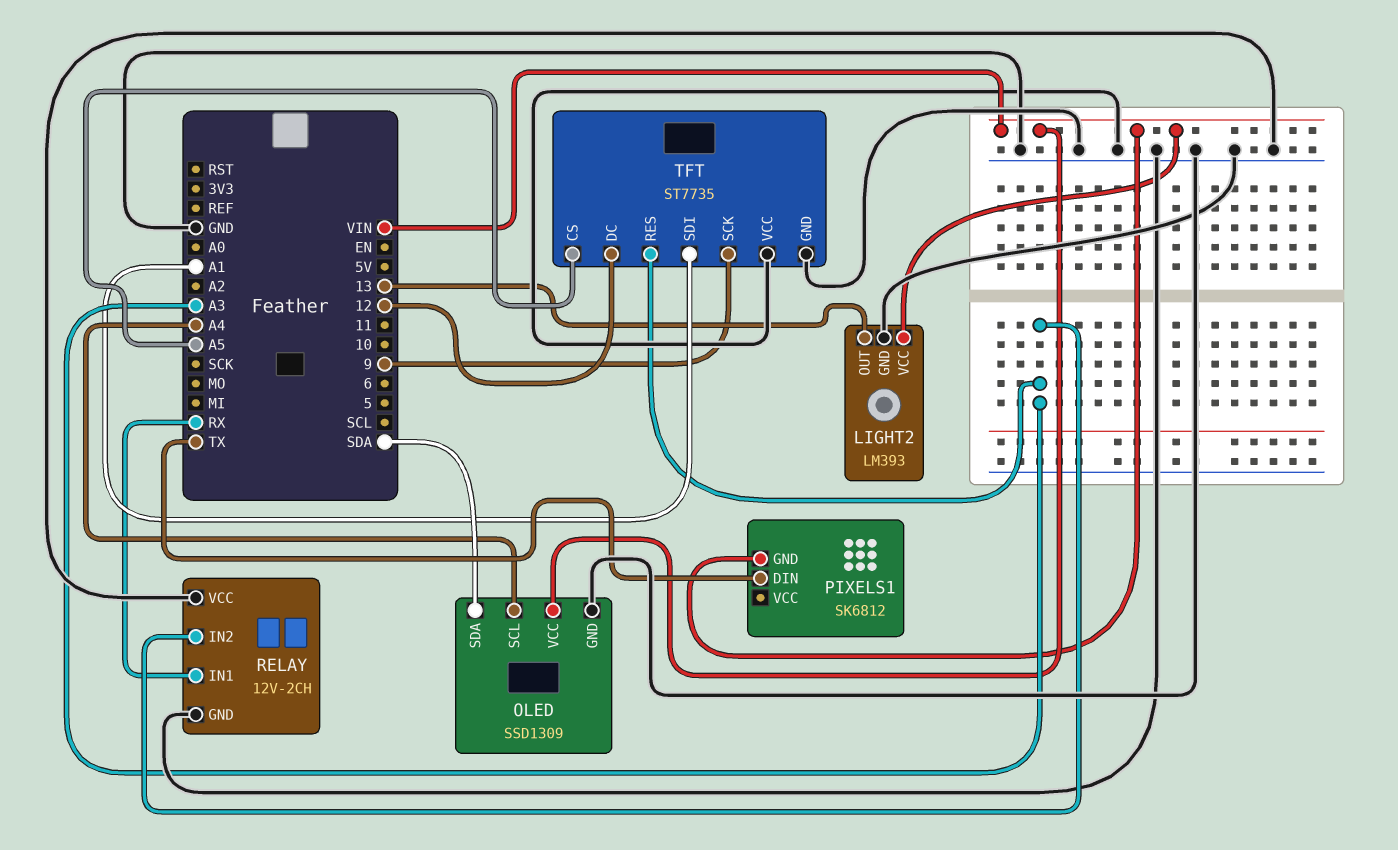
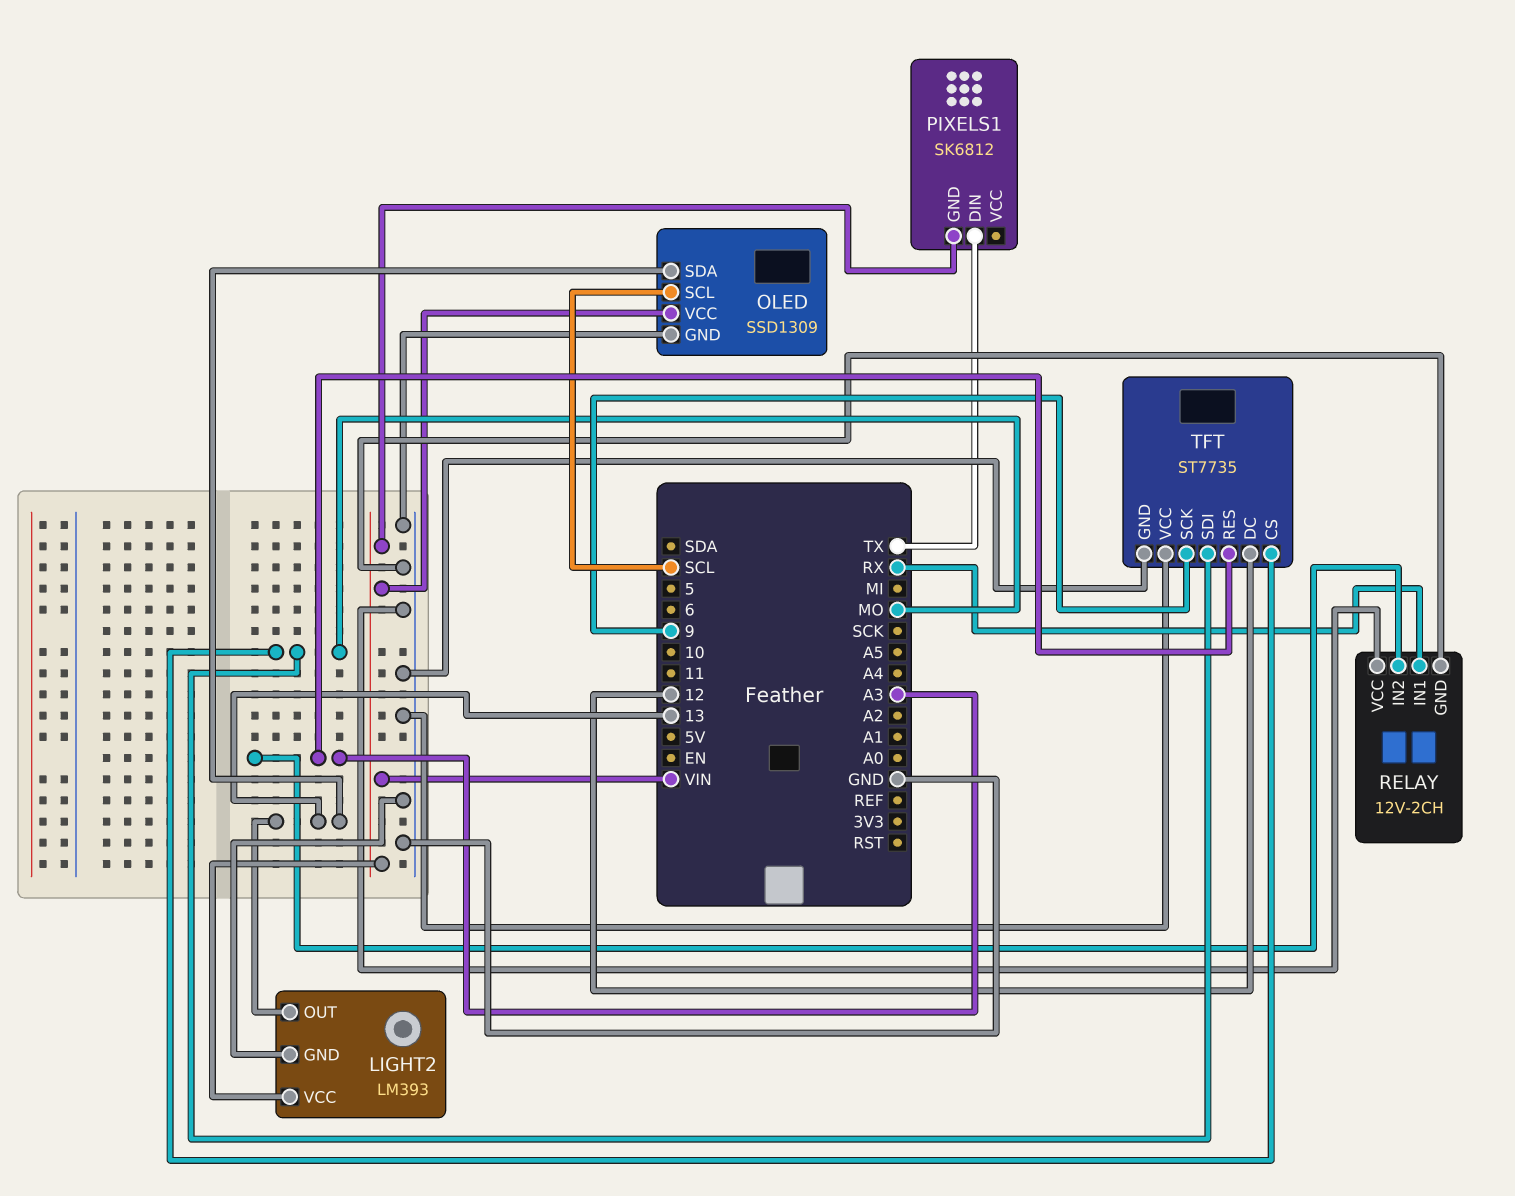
OLED pin SCL: A4 -> SCL
OLED pin SDA: SDA -> 13
TFT pin CS: A5 -> MO
TFT pin SDI: A1 -> MO

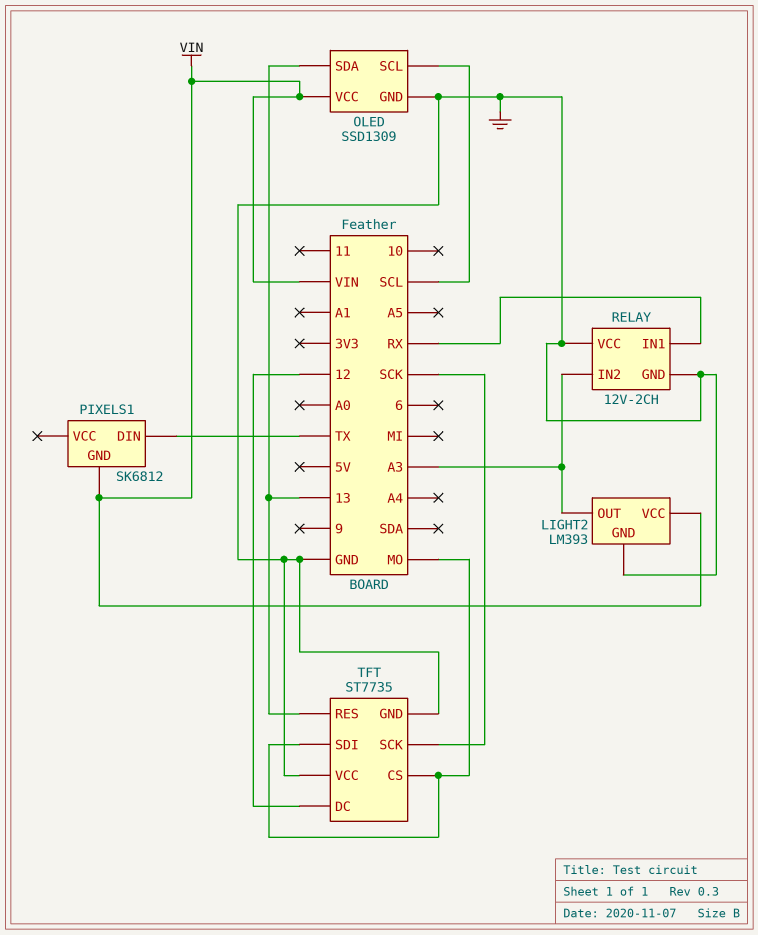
LIGHT2 pin OUT: 13 -> A3
TFT pin RES: A3 -> 13
TFT pin SCK: 9 -> SCK

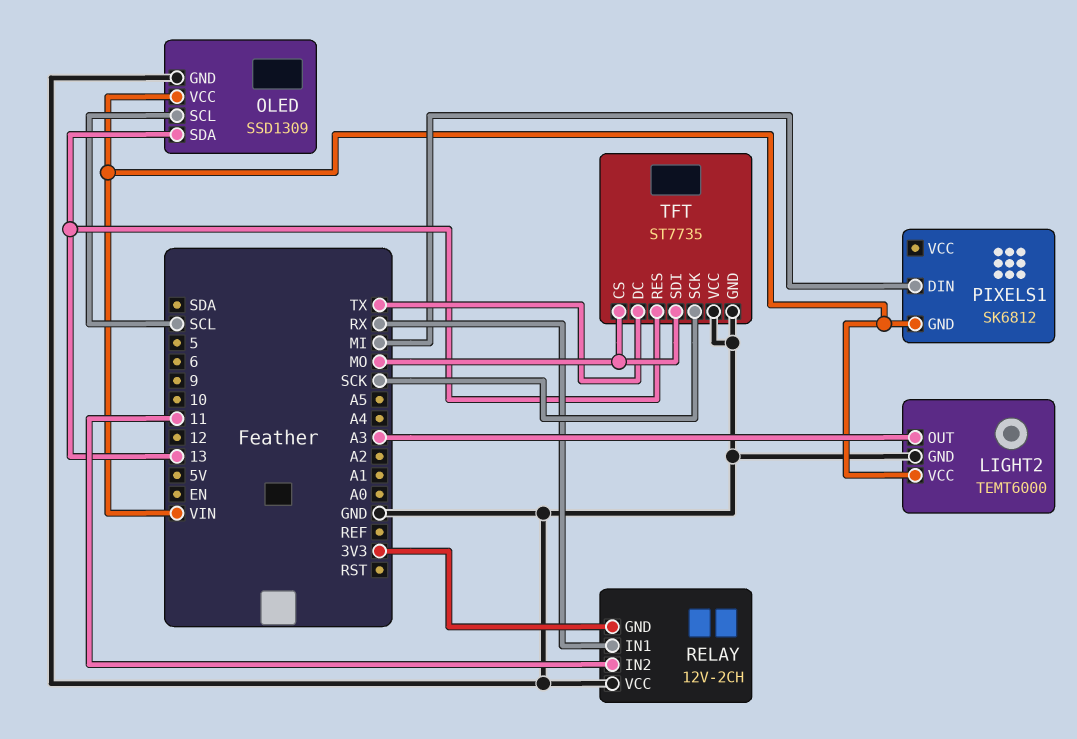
LIGHT2: LM393 -> TEMT6000
PIXELS1 pin DIN: TX -> MI
RELAY pin GND: GND -> 3V3
RELAY pin IN2: A3 -> 11
TFT pin DC: 12 -> TX

